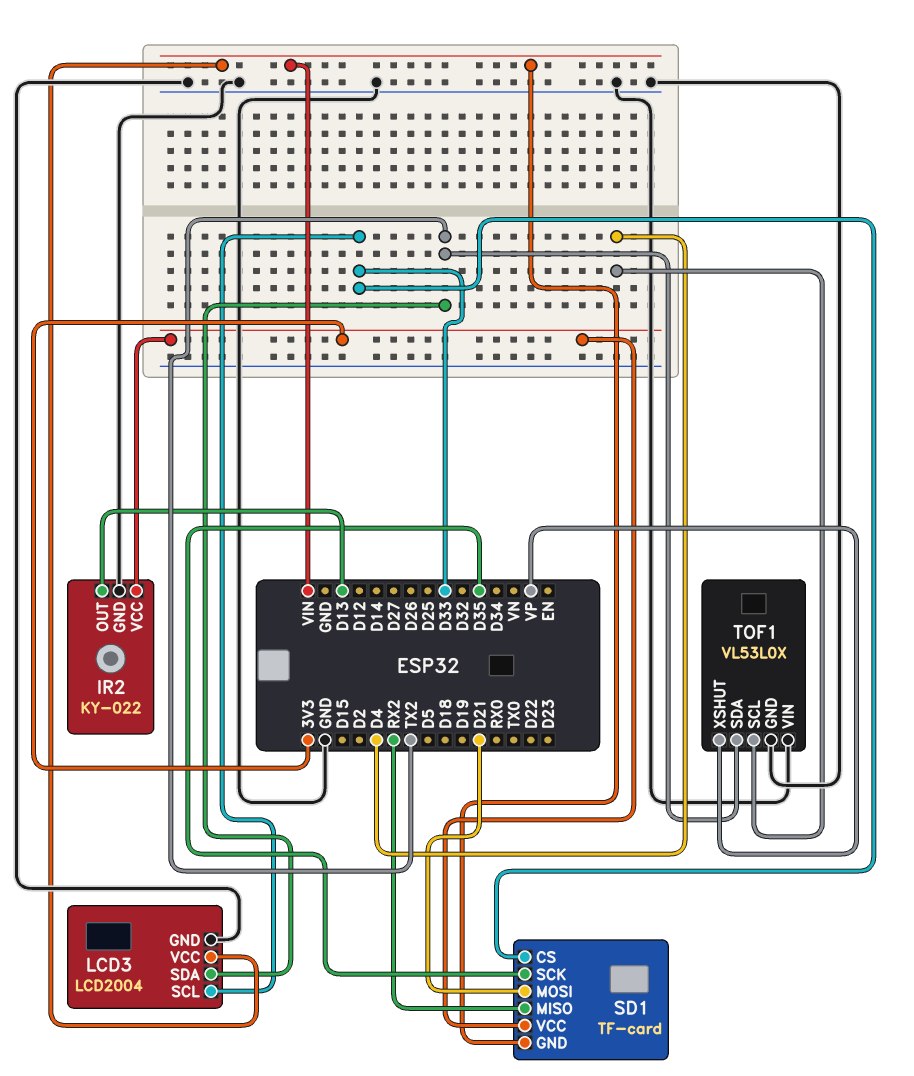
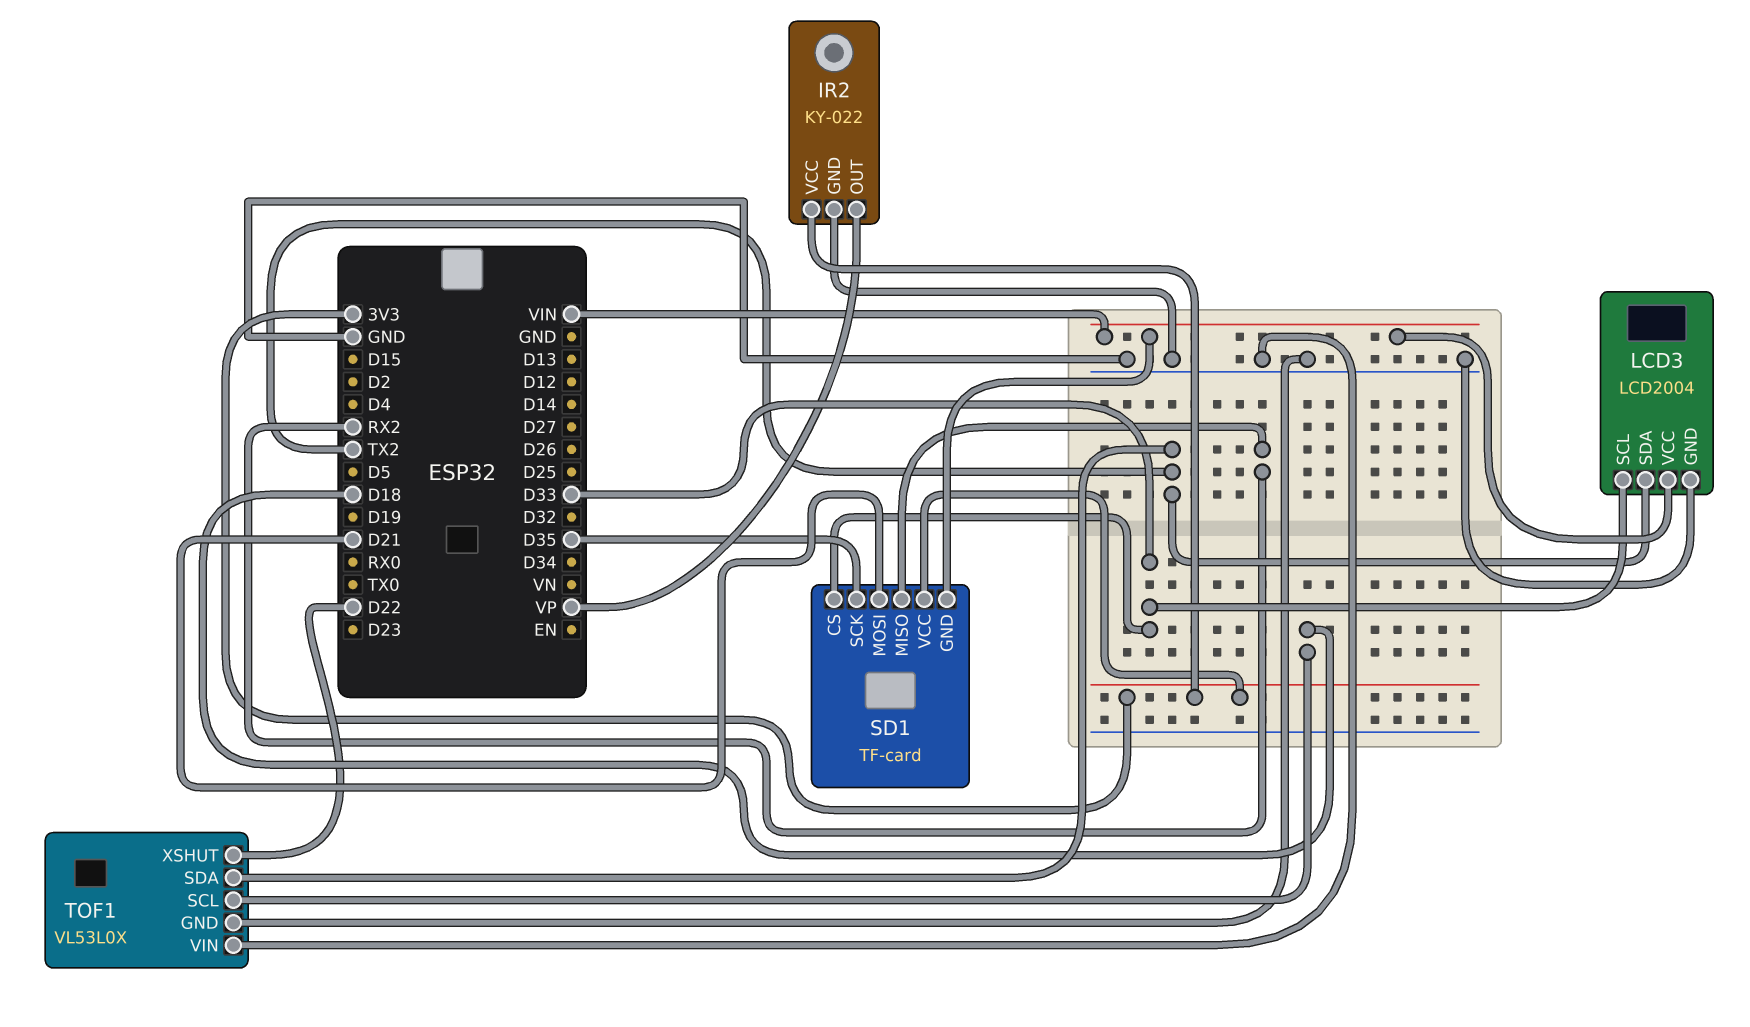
IR2 pin OUT: D13 -> VP
TOF1 pin SCL: D4 -> D18
TOF1 pin XSHUT: VP -> D22

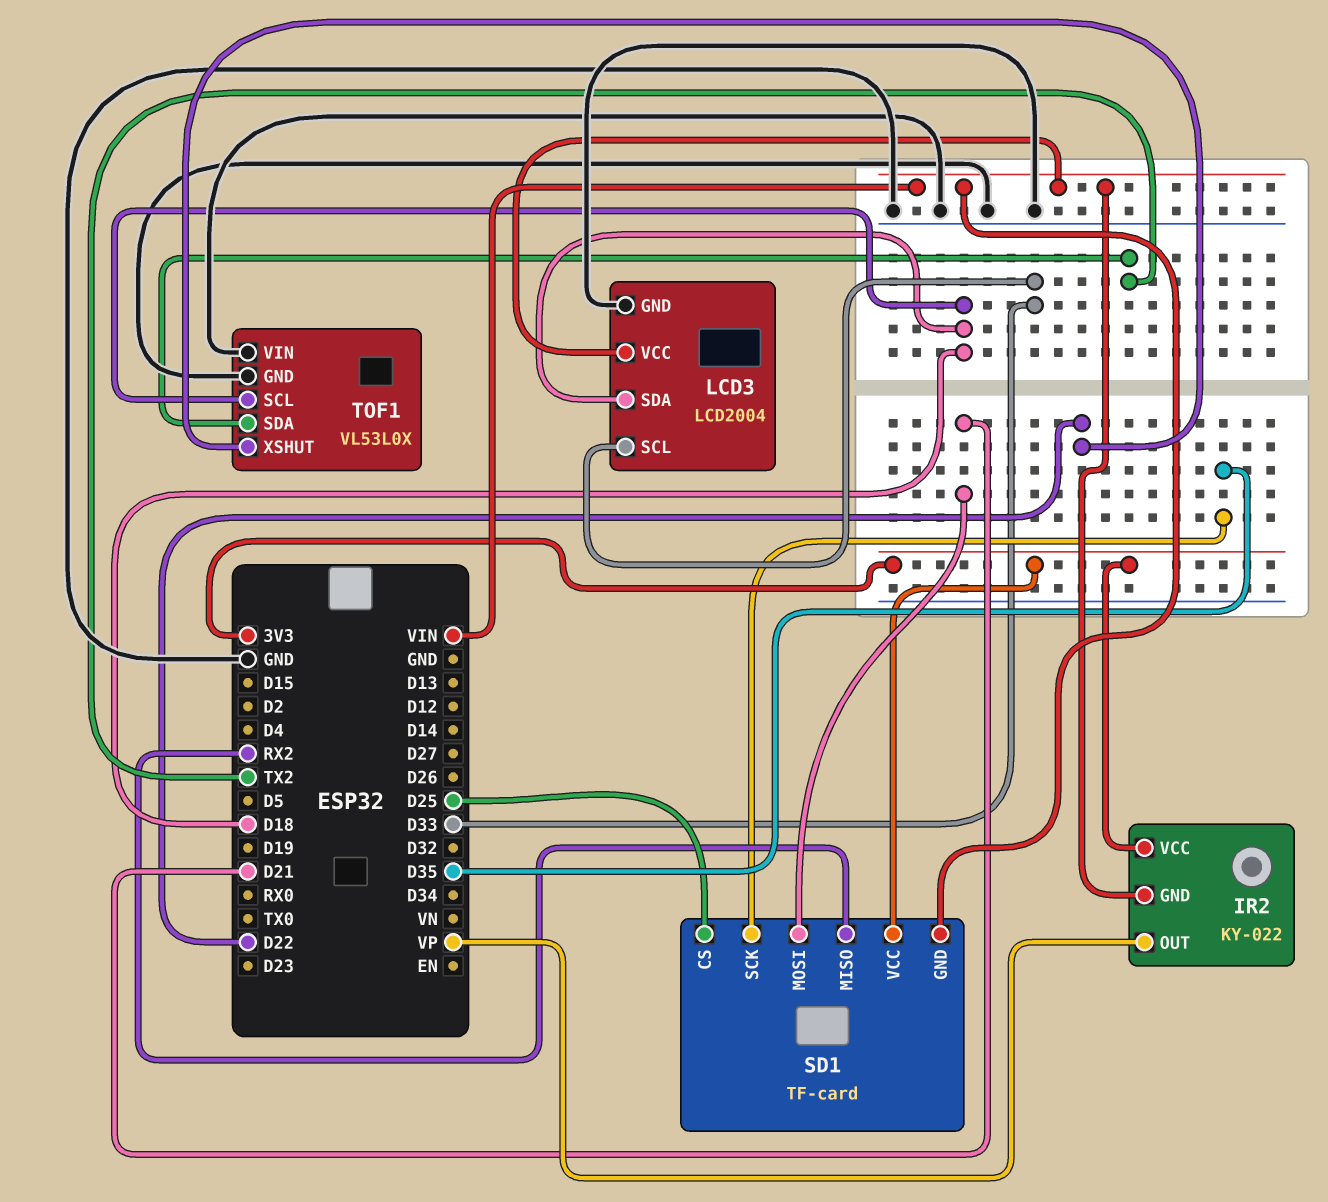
IR2 pin GND: GND -> VIN
LCD3 pin SDA: TX2 -> D18
SD1 pin CS: D33 -> D25

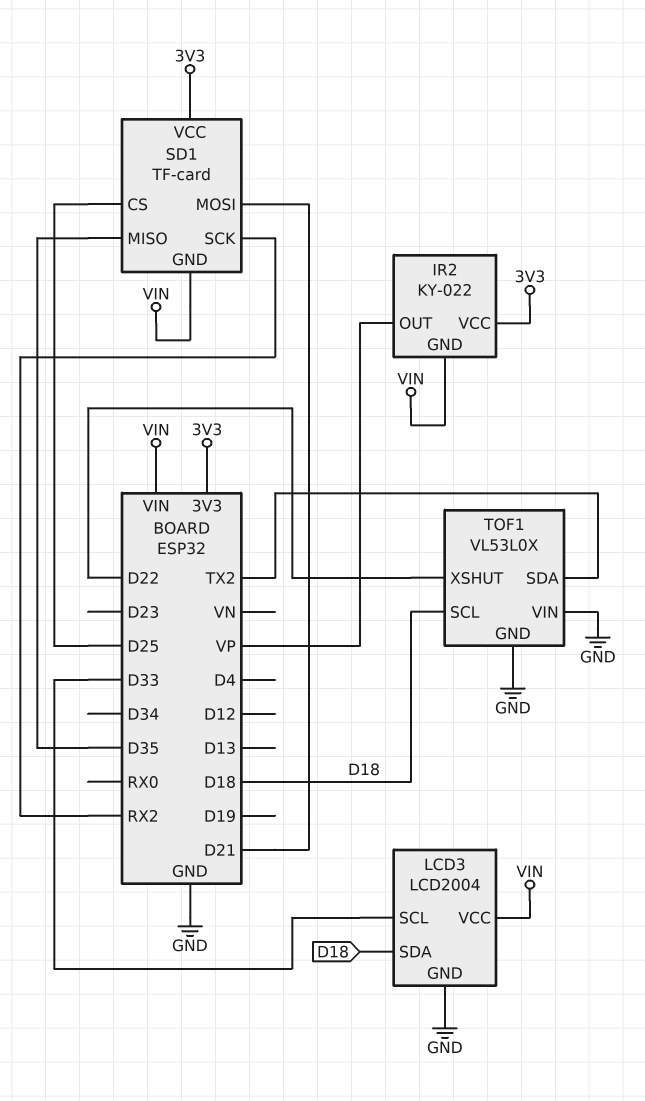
SD1 pin MISO: RX2 -> D35
SD1 pin SCK: D35 -> RX2

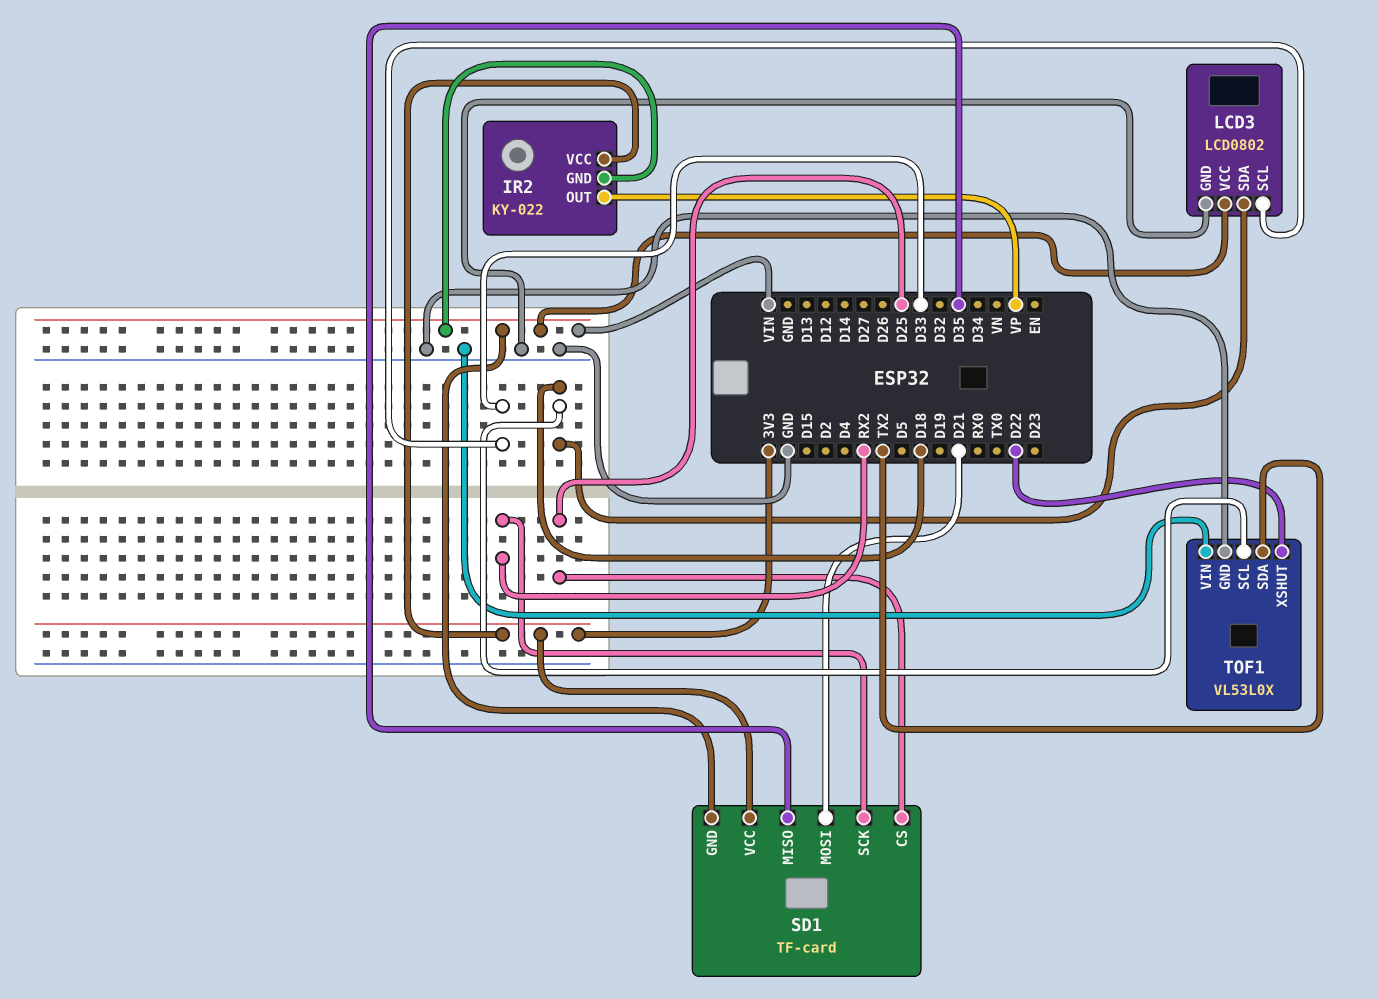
LCD3: LCD2004 -> LCD0802

